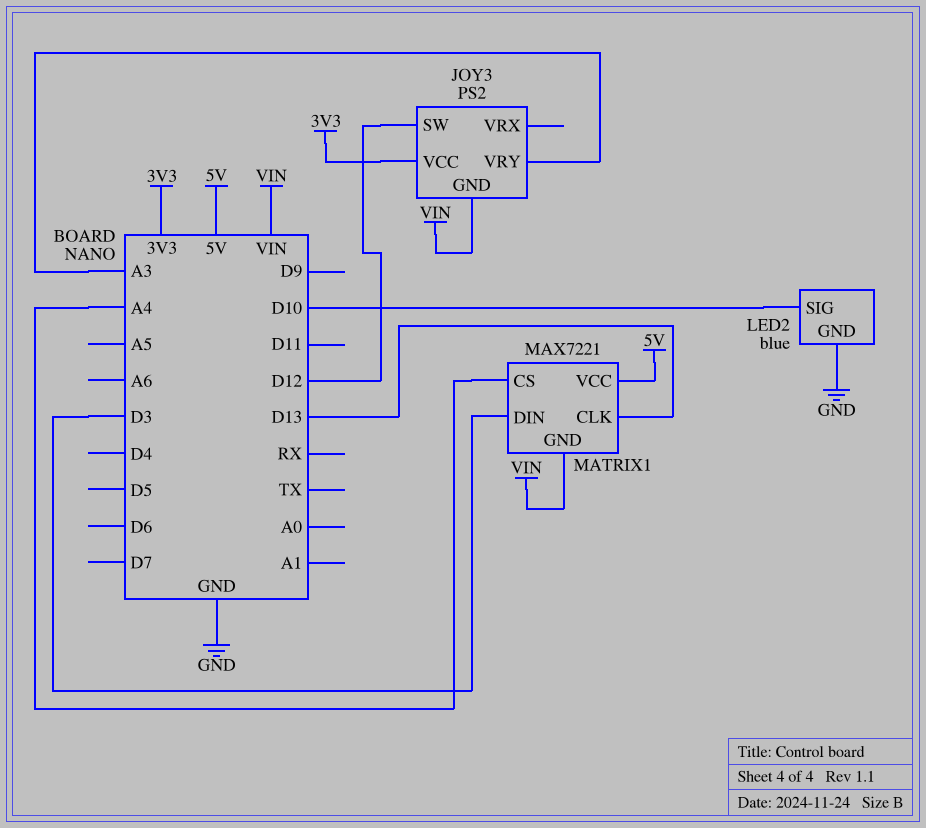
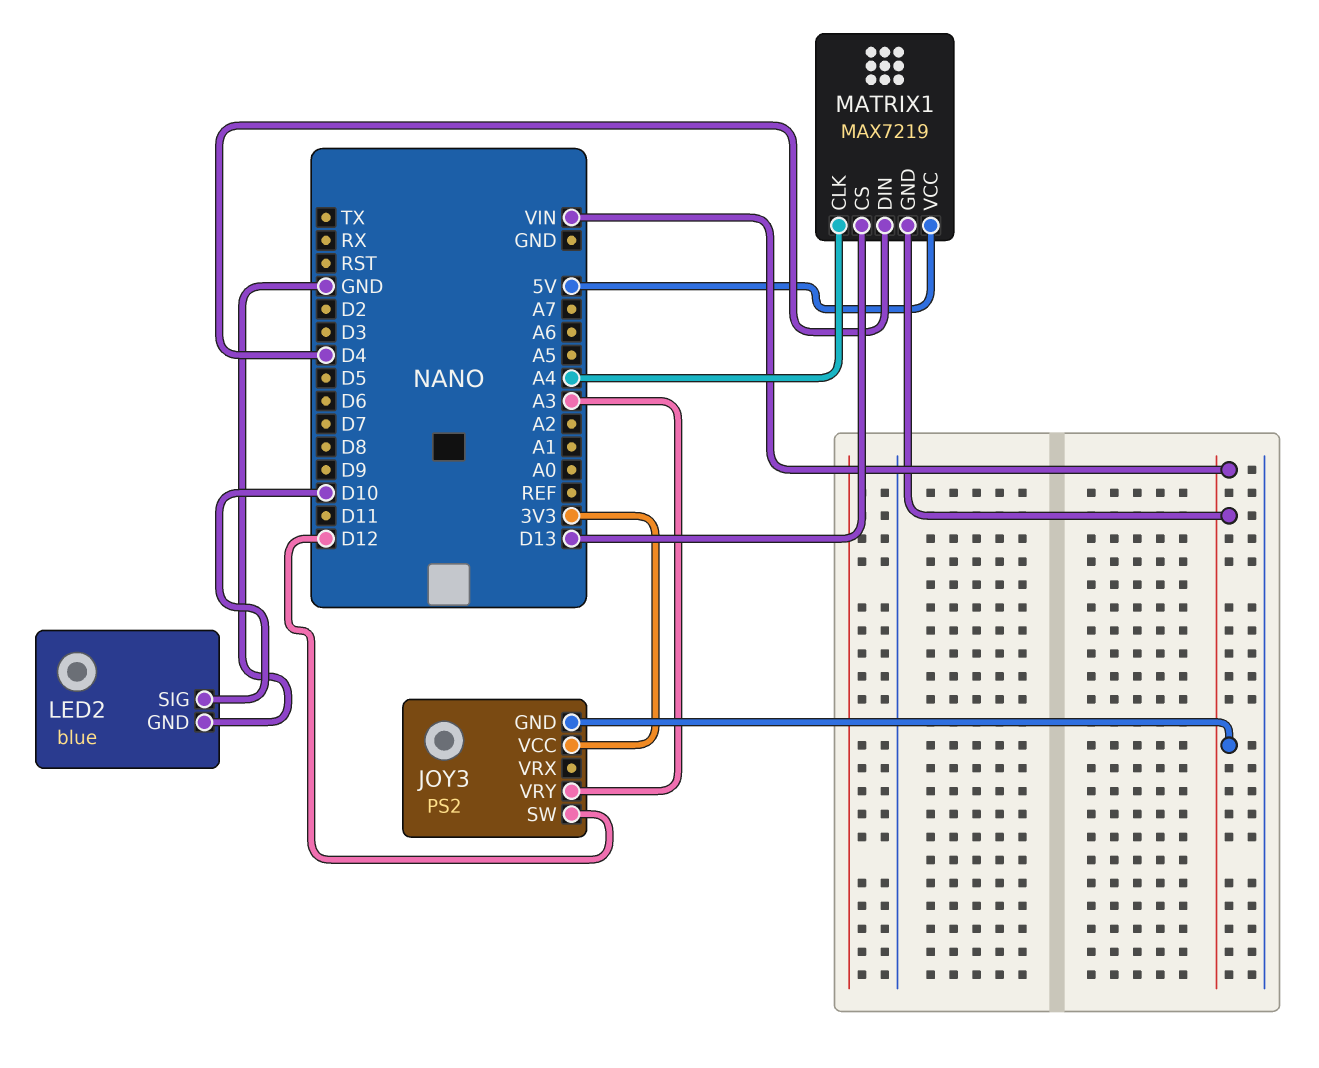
MATRIX1: MAX7221 -> MAX7219
MATRIX1 pin CLK: D13 -> A4
MATRIX1 pin CS: A4 -> D13
MATRIX1 pin DIN: D3 -> D4

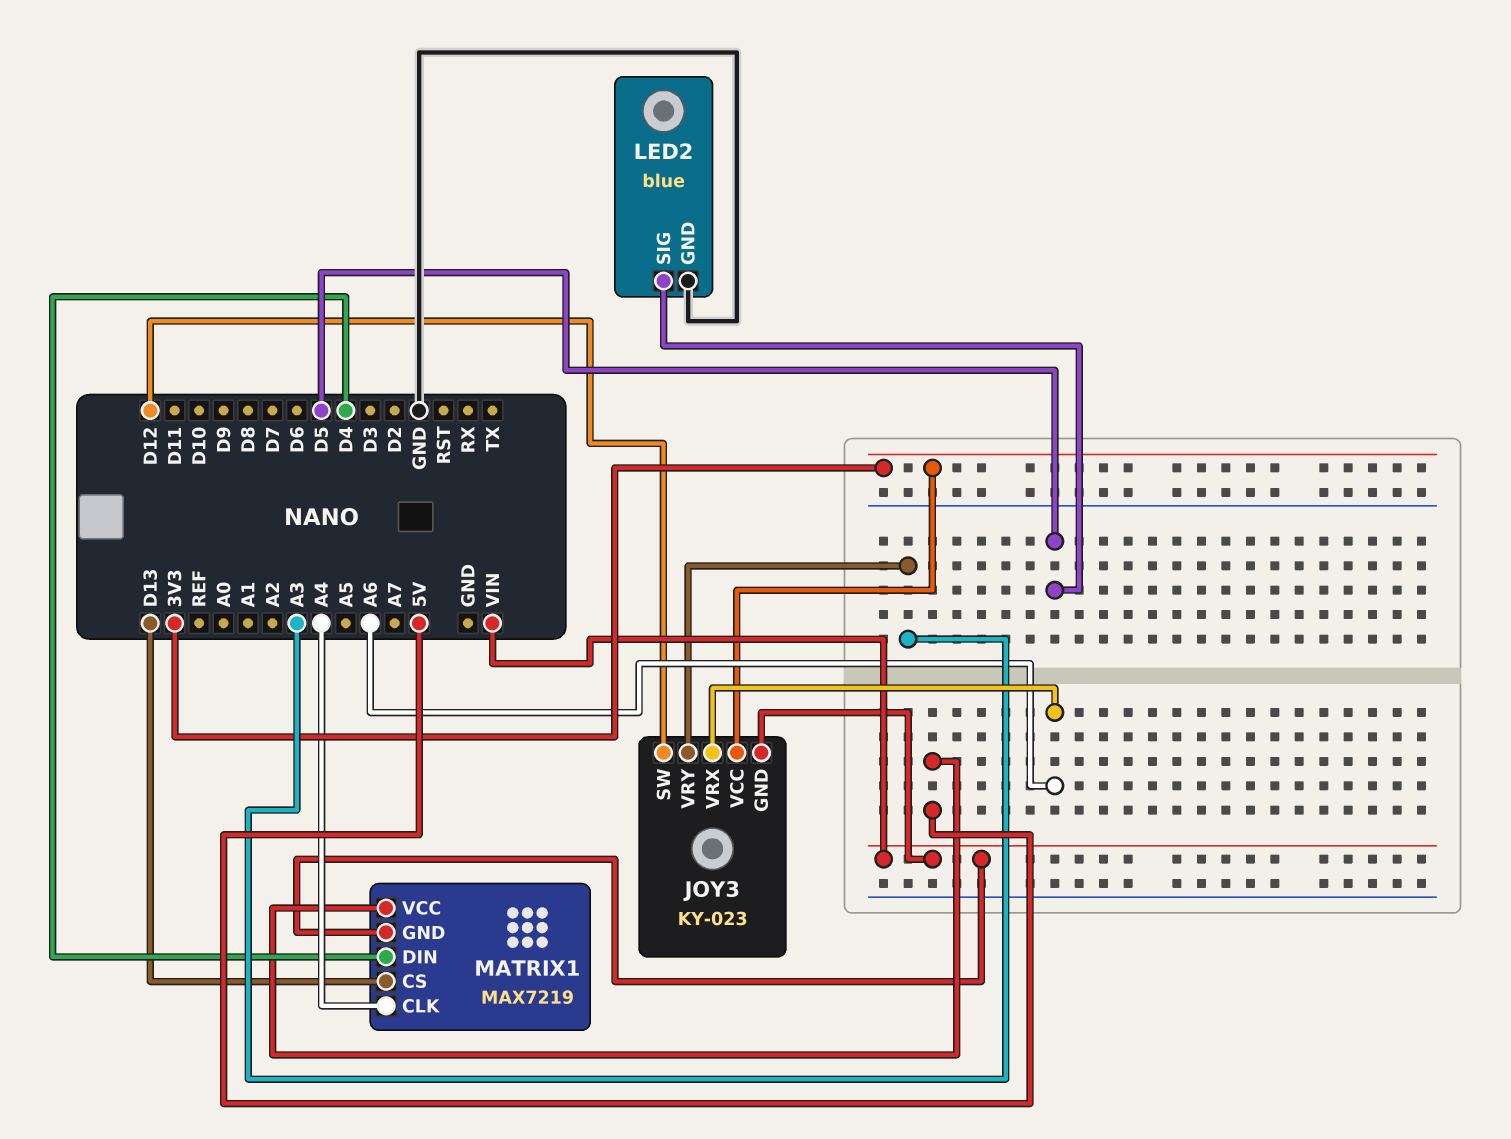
JOY3: PS2 -> KY-023
JOY3 pin VRX: none -> A6
LED2 pin SIG: D10 -> D5

